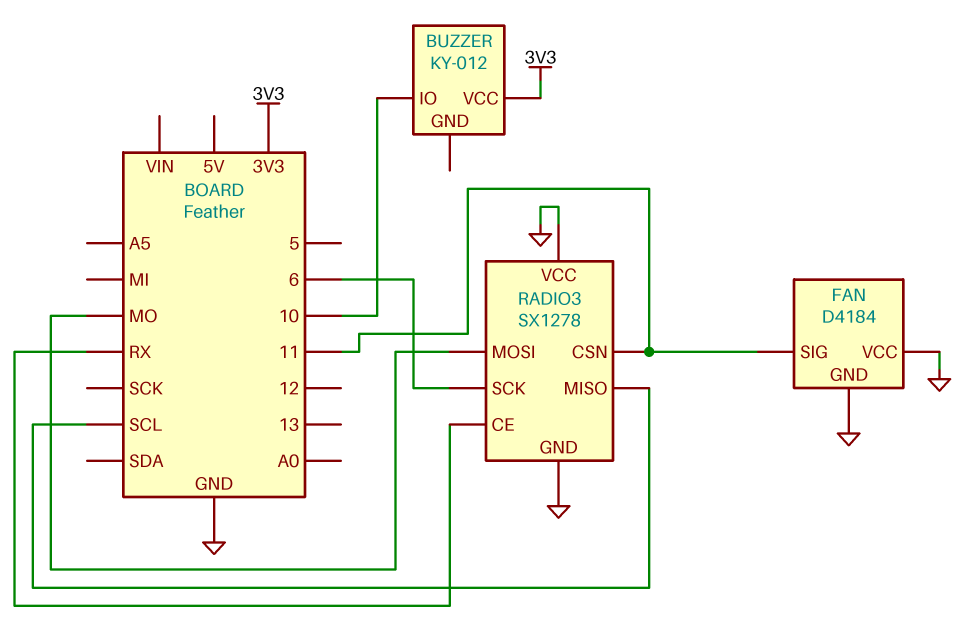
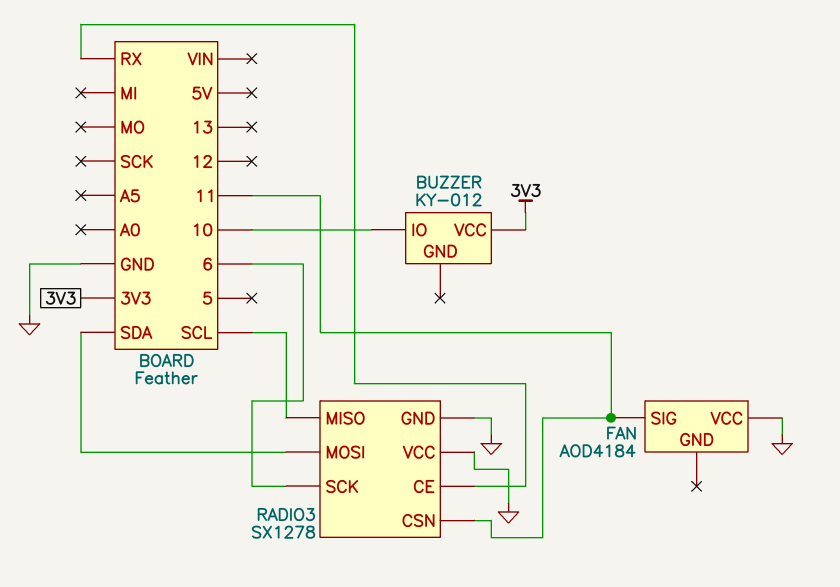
FAN: D4184 -> AOD4184
FAN pin GND: GND -> none
RADIO3 pin MOSI: MO -> SDA

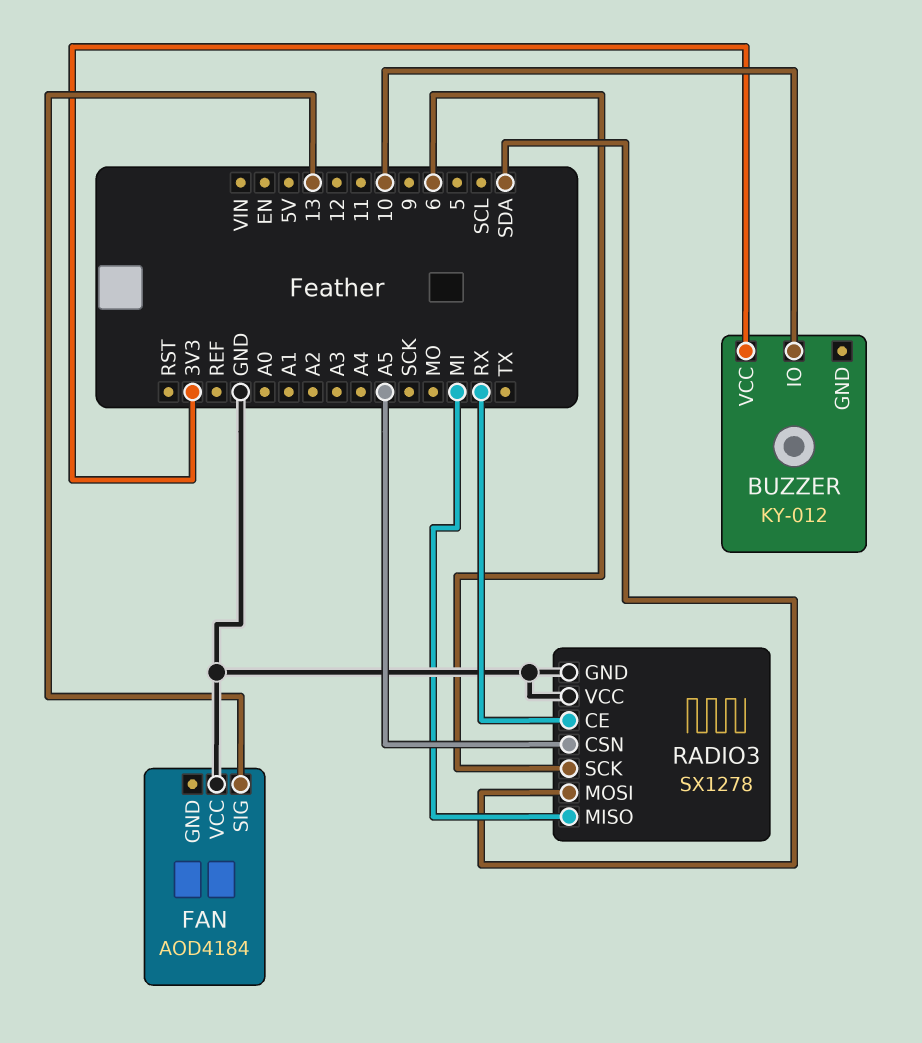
FAN pin SIG: 11 -> 13
RADIO3 pin CSN: 11 -> A5
RADIO3 pin MISO: SCL -> MI

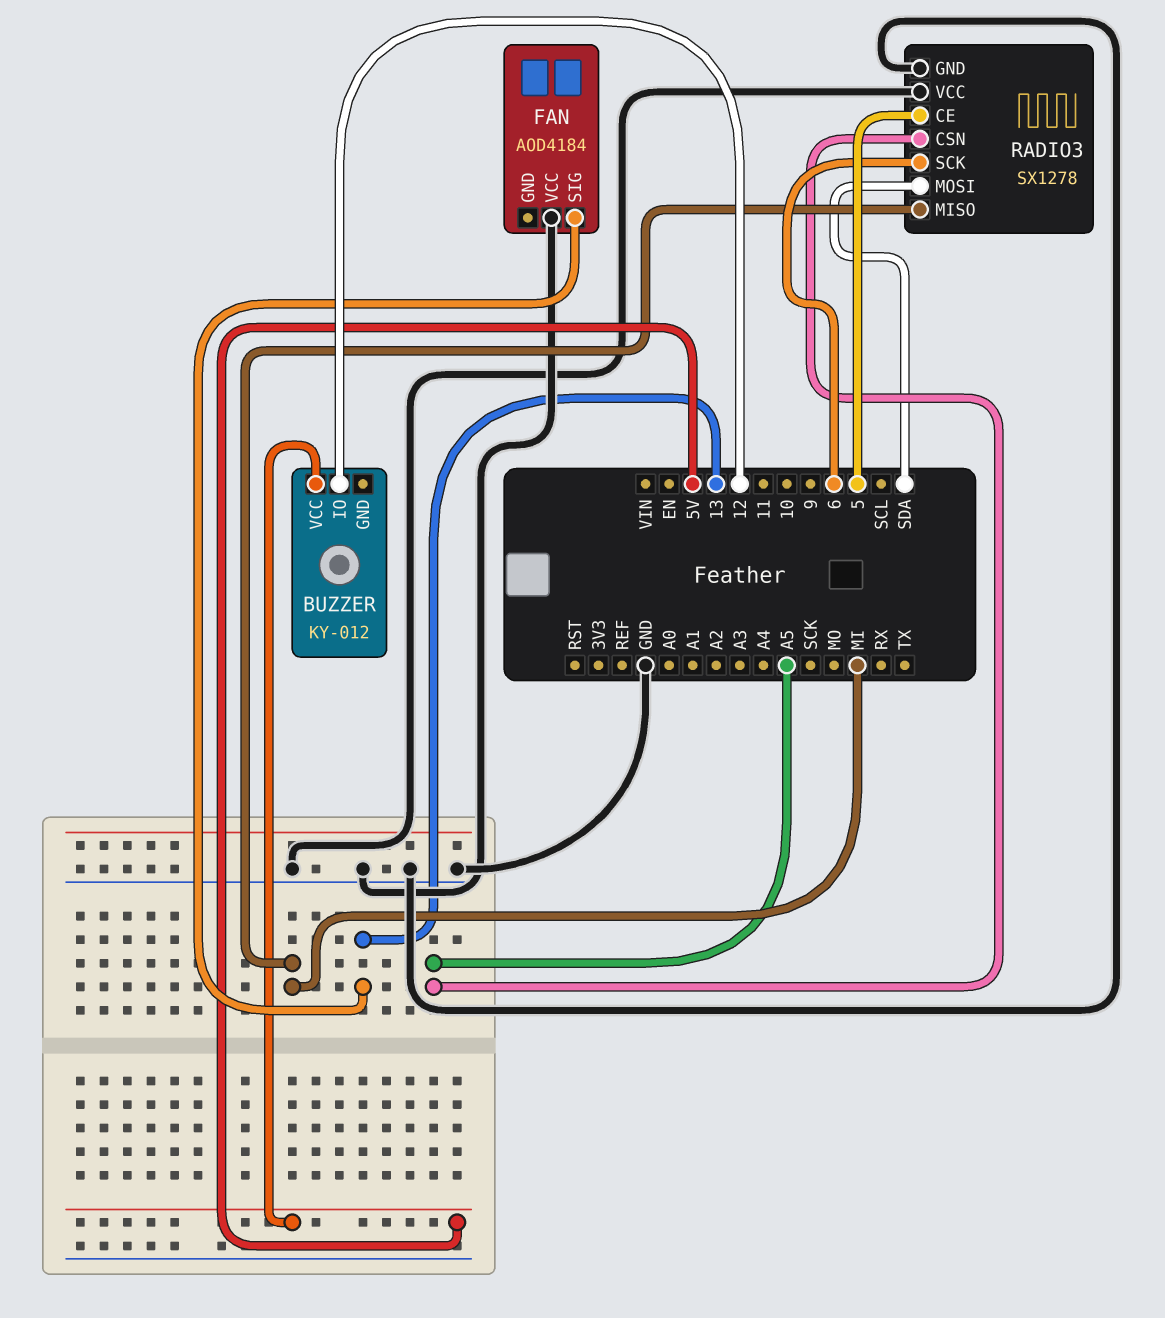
BUZZER pin IO: 10 -> 12
BUZZER pin VCC: 3V3 -> 5V
RADIO3 pin CE: RX -> 5

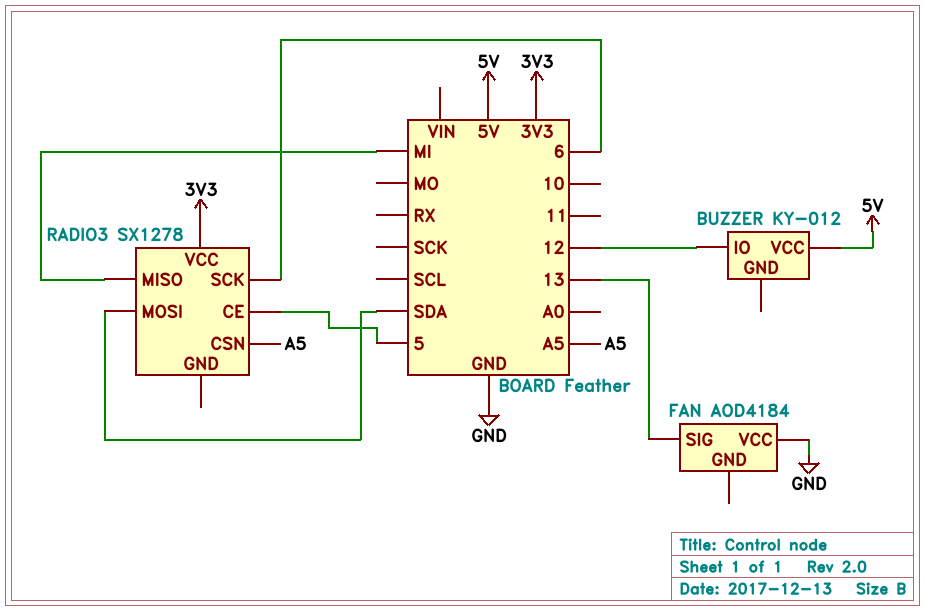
RADIO3 pin GND: GND -> none
RADIO3 pin VCC: GND -> 3V3

